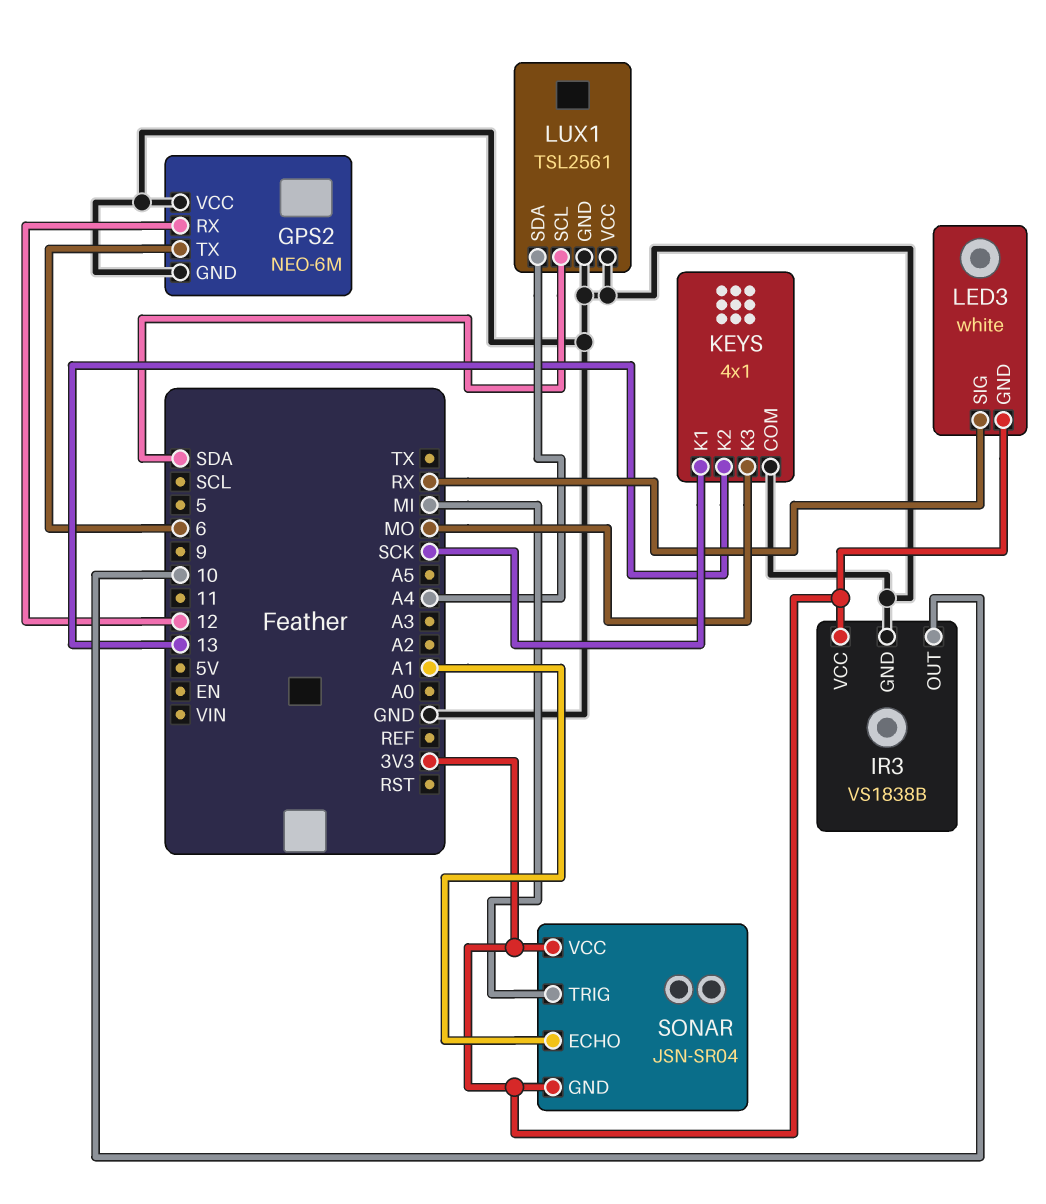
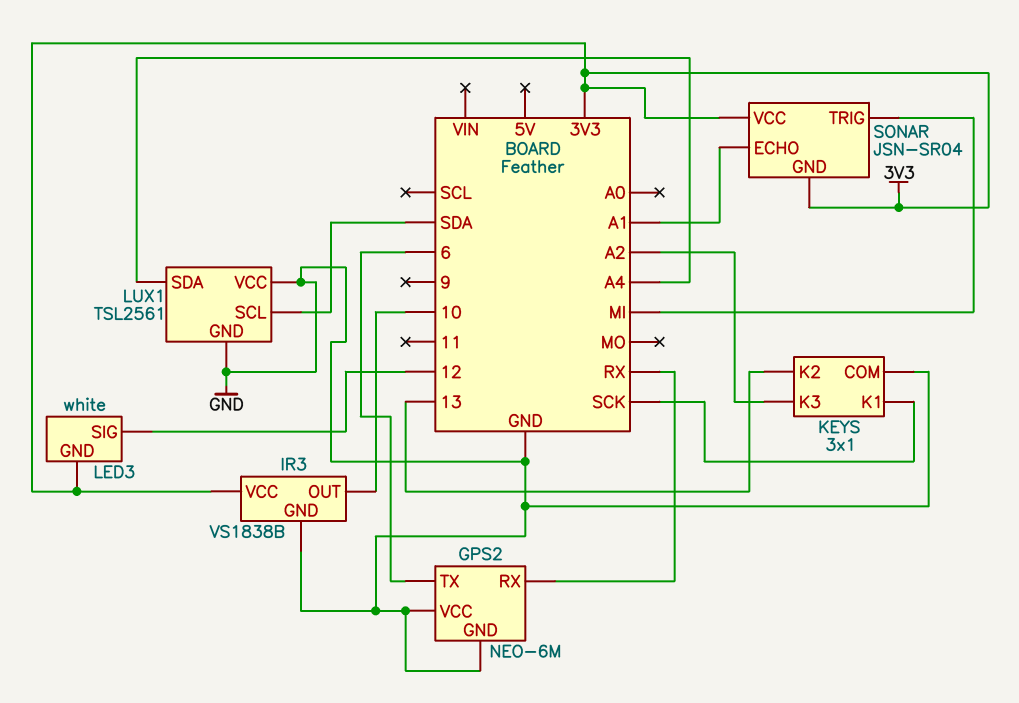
GPS2 pin RX: 12 -> RX
KEYS: 4x1 -> 3x1
KEYS pin K3: MO -> A2
LED3 pin SIG: RX -> 12

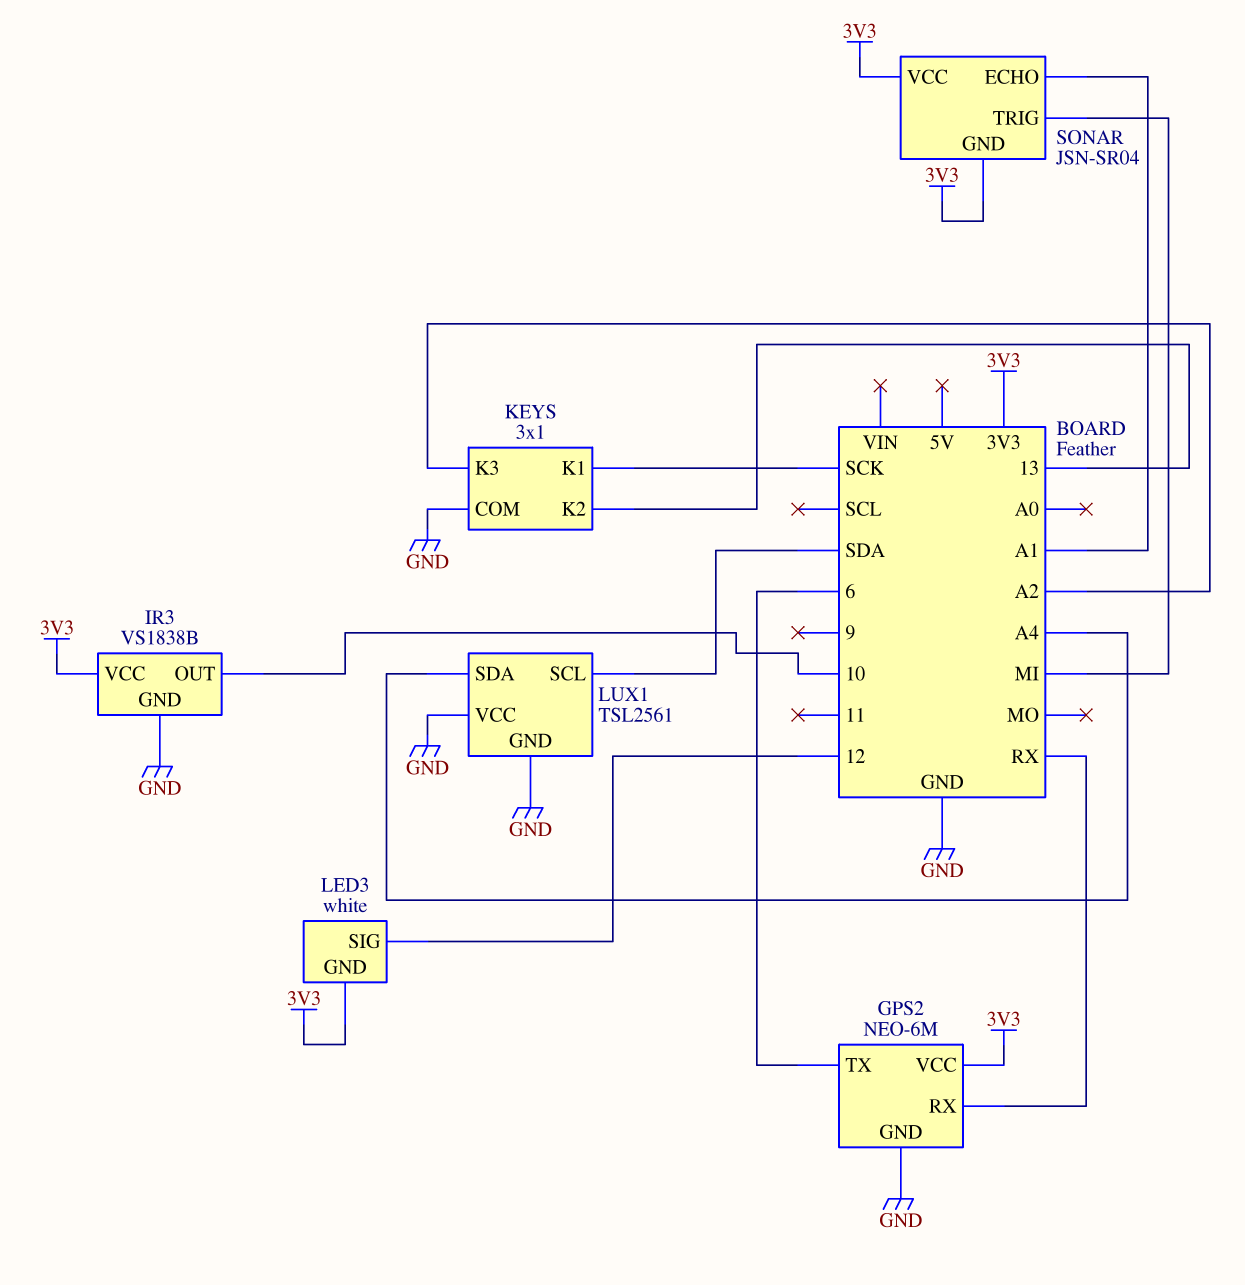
GPS2 pin VCC: GND -> 3V3

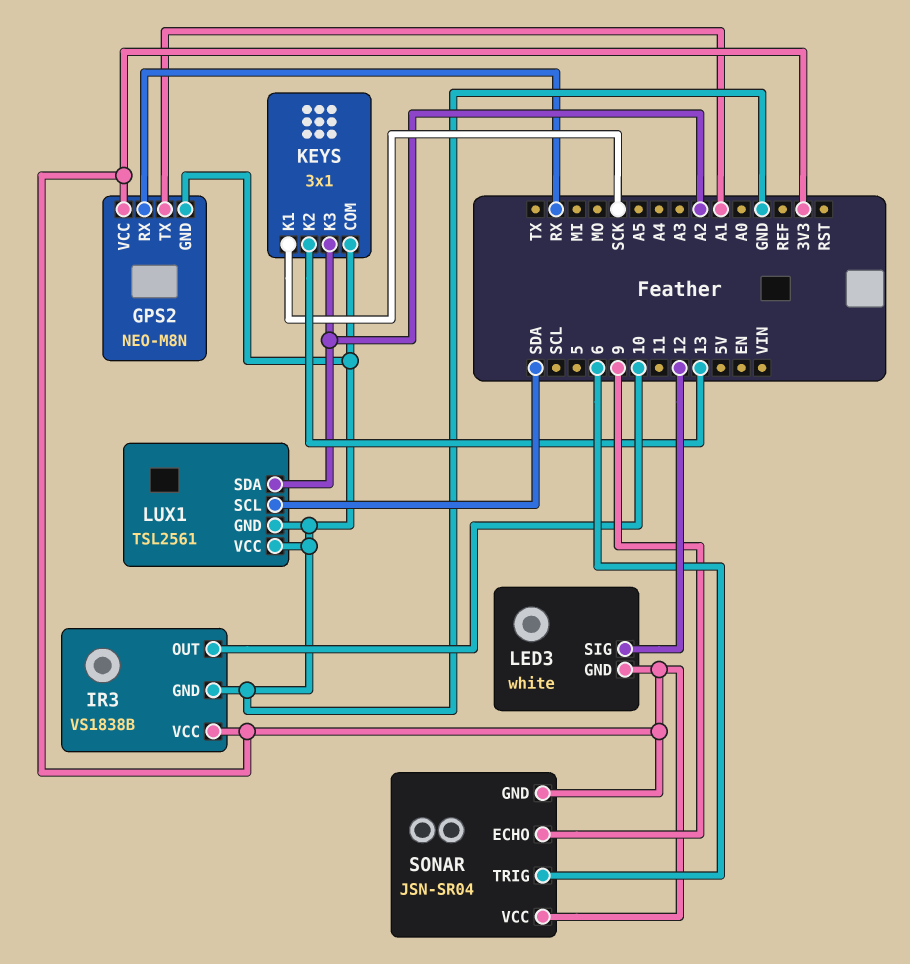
GPS2: NEO-6M -> NEO-M8N
GPS2 pin TX: 6 -> A1
LUX1 pin SDA: A4 -> A2
SONAR pin ECHO: A1 -> 9
SONAR pin TRIG: MI -> 6

